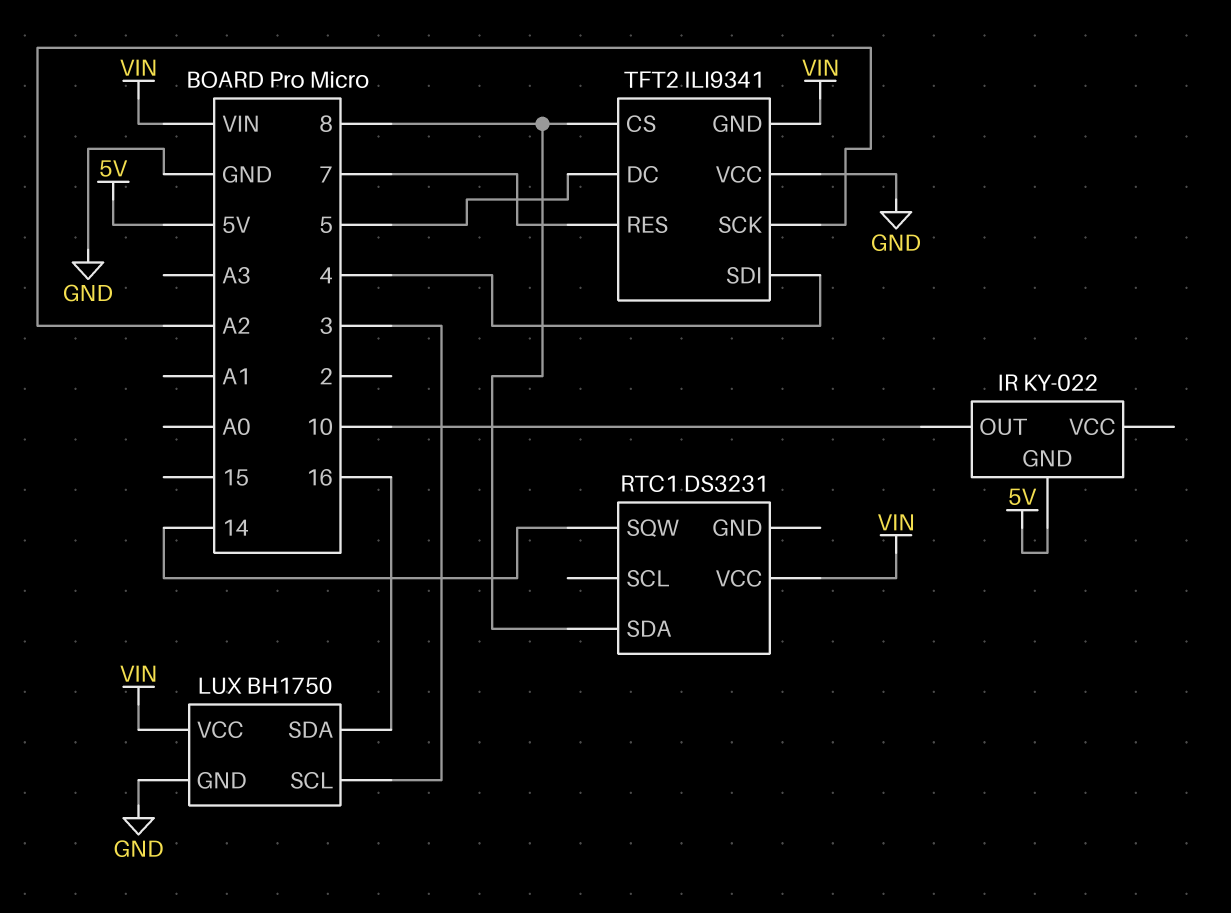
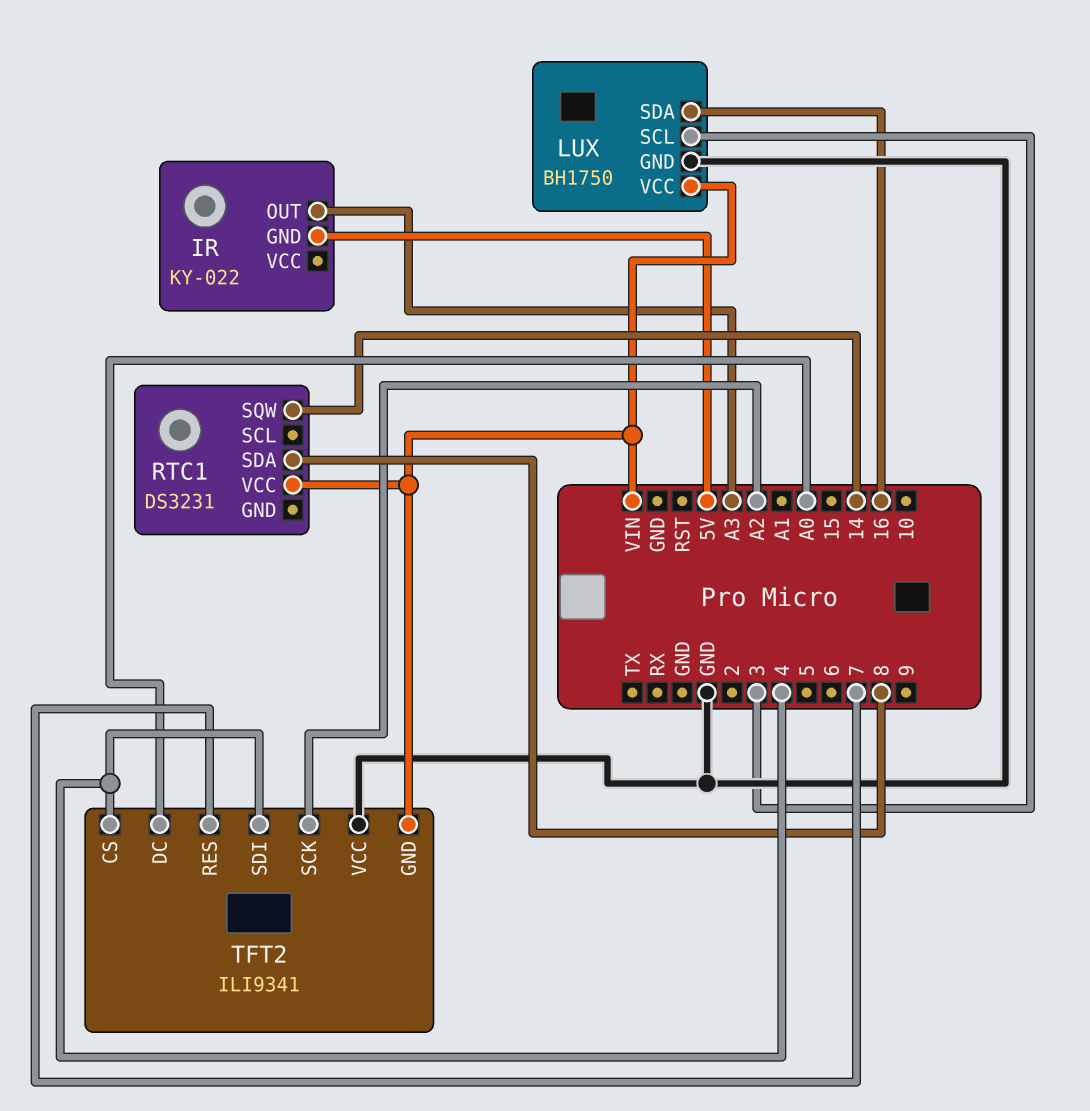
IR pin OUT: 10 -> A3
TFT2 pin CS: 8 -> 4
TFT2 pin DC: 5 -> A0

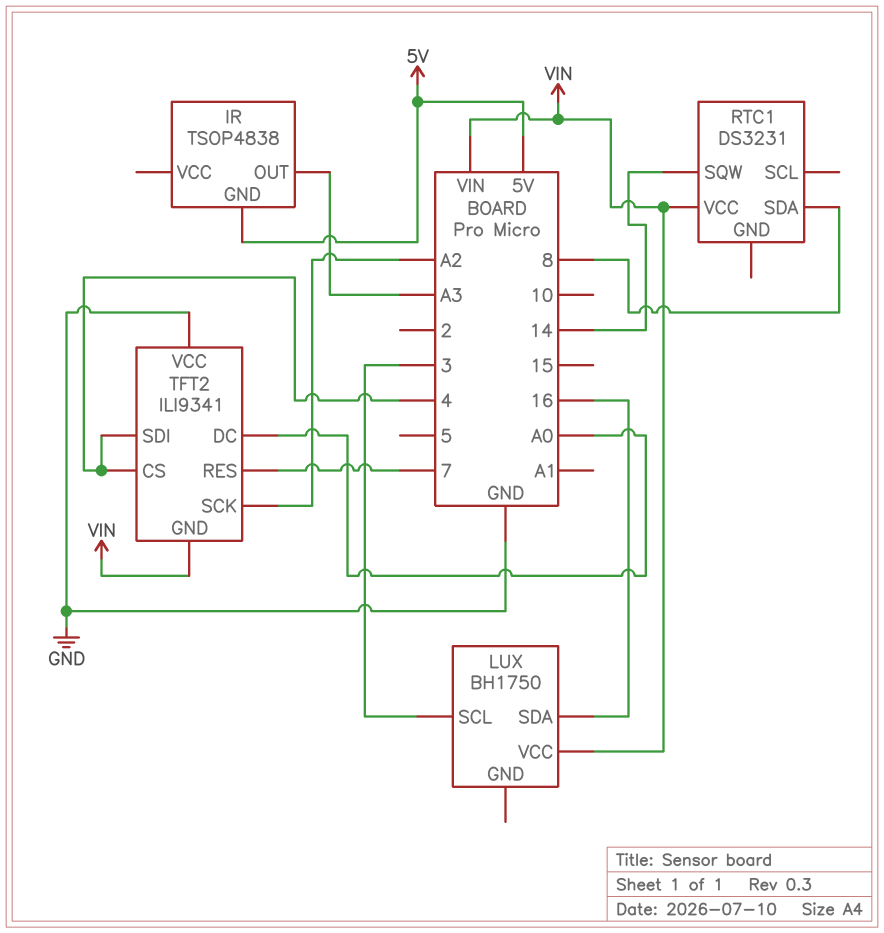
IR: KY-022 -> TSOP4838
LUX pin GND: GND -> none

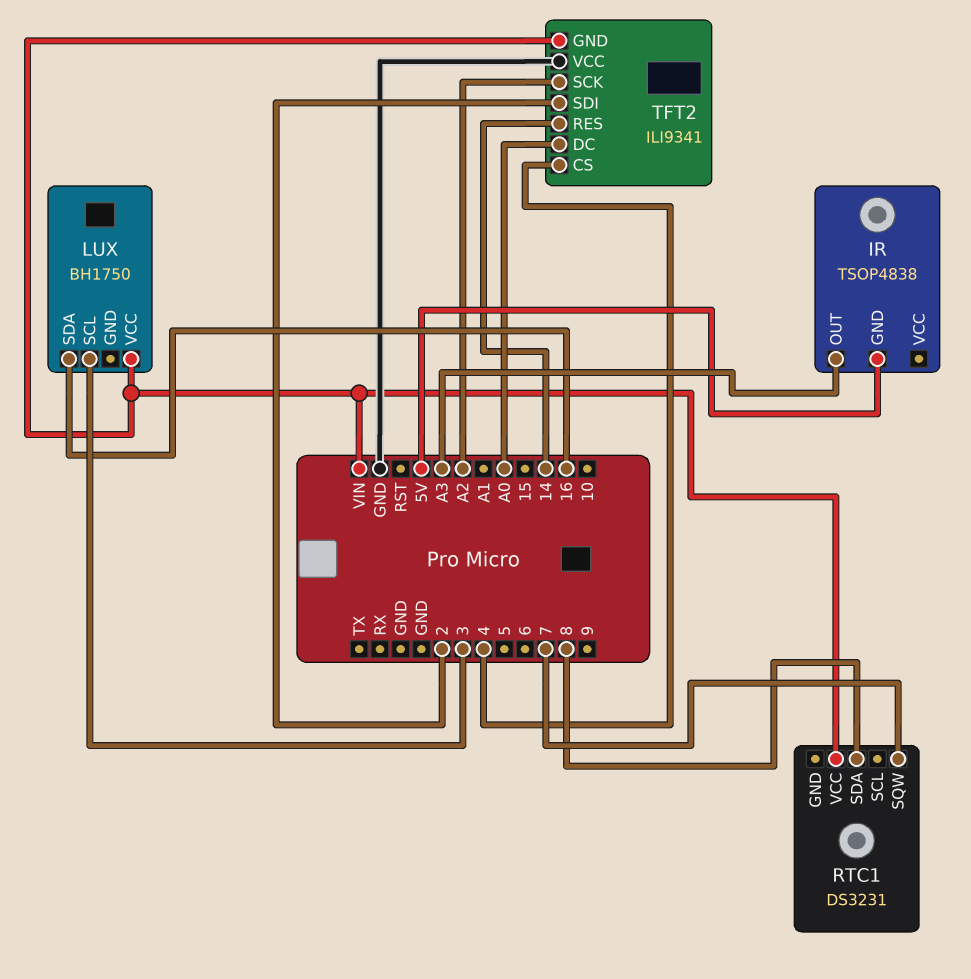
RTC1 pin SQW: 14 -> 7
TFT2 pin RES: 7 -> 14
TFT2 pin SDI: 4 -> 2

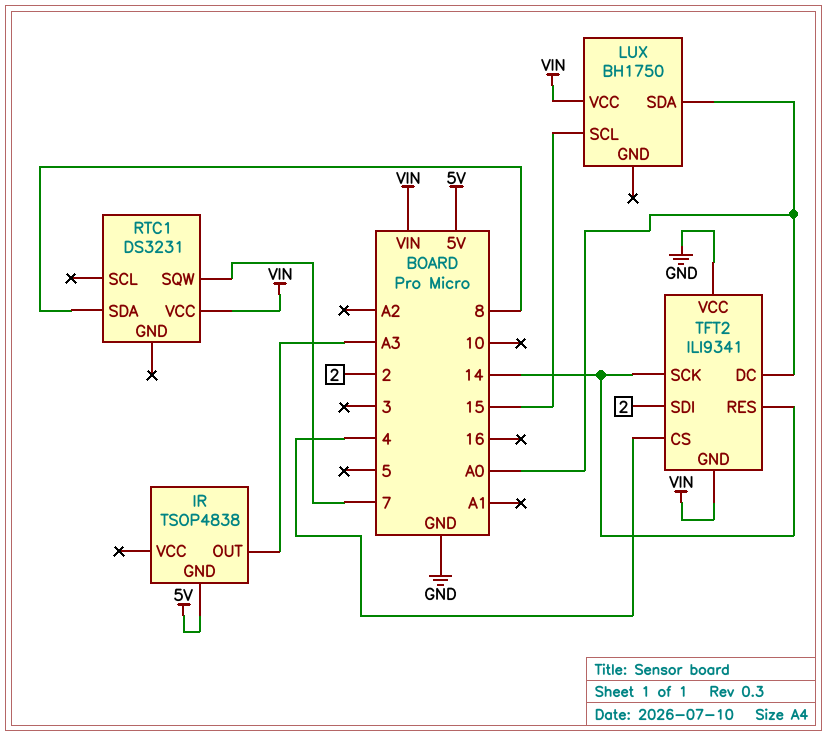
LUX pin SCL: 3 -> 15
LUX pin SDA: 16 -> A0
TFT2 pin SCK: A2 -> 14

